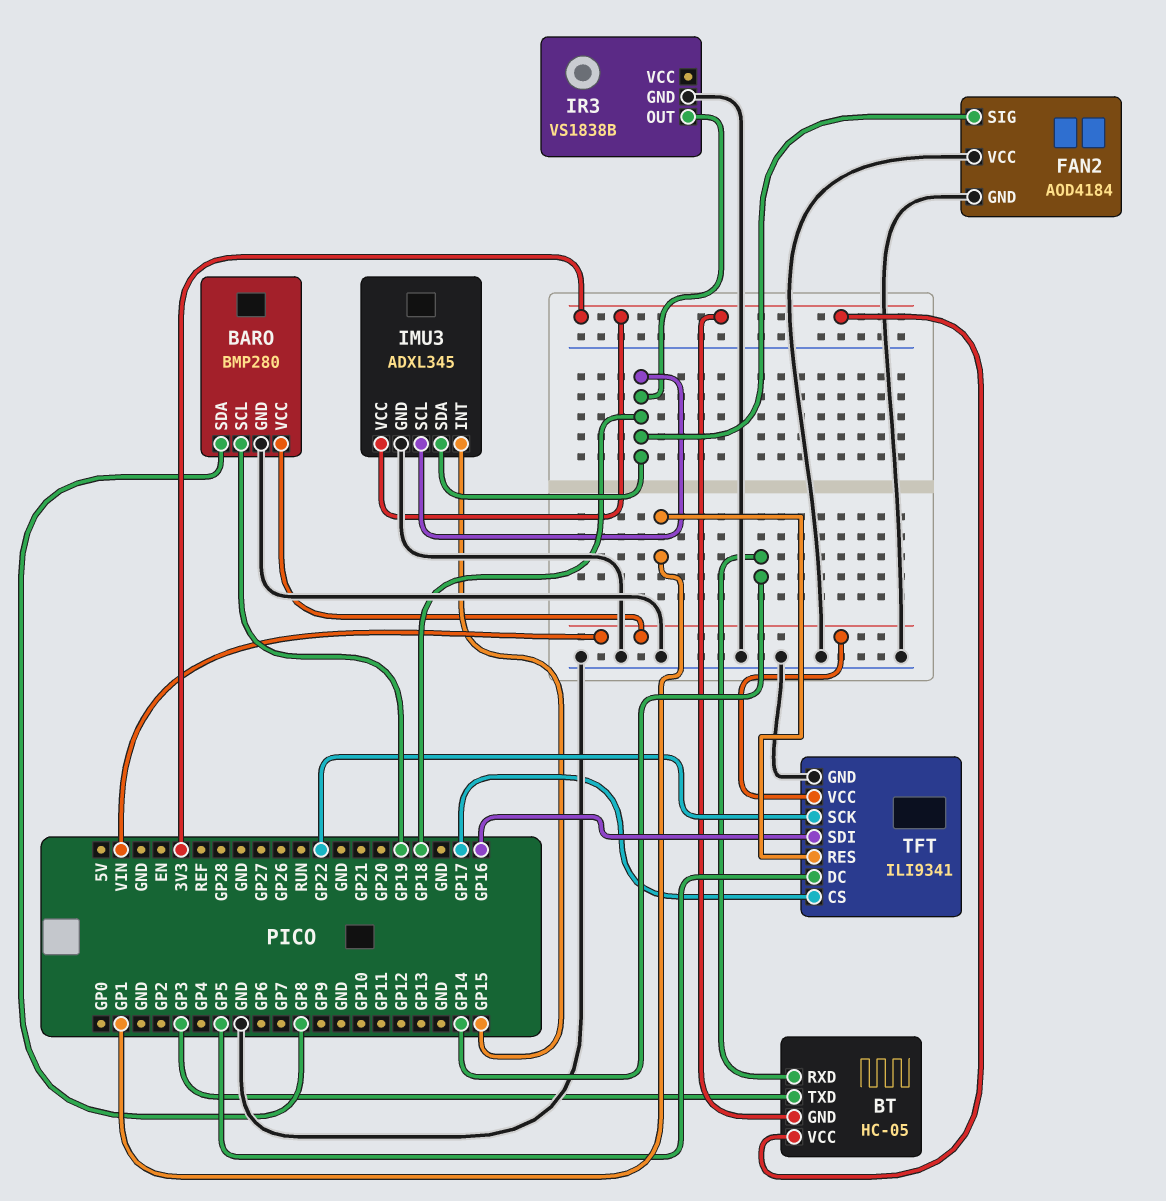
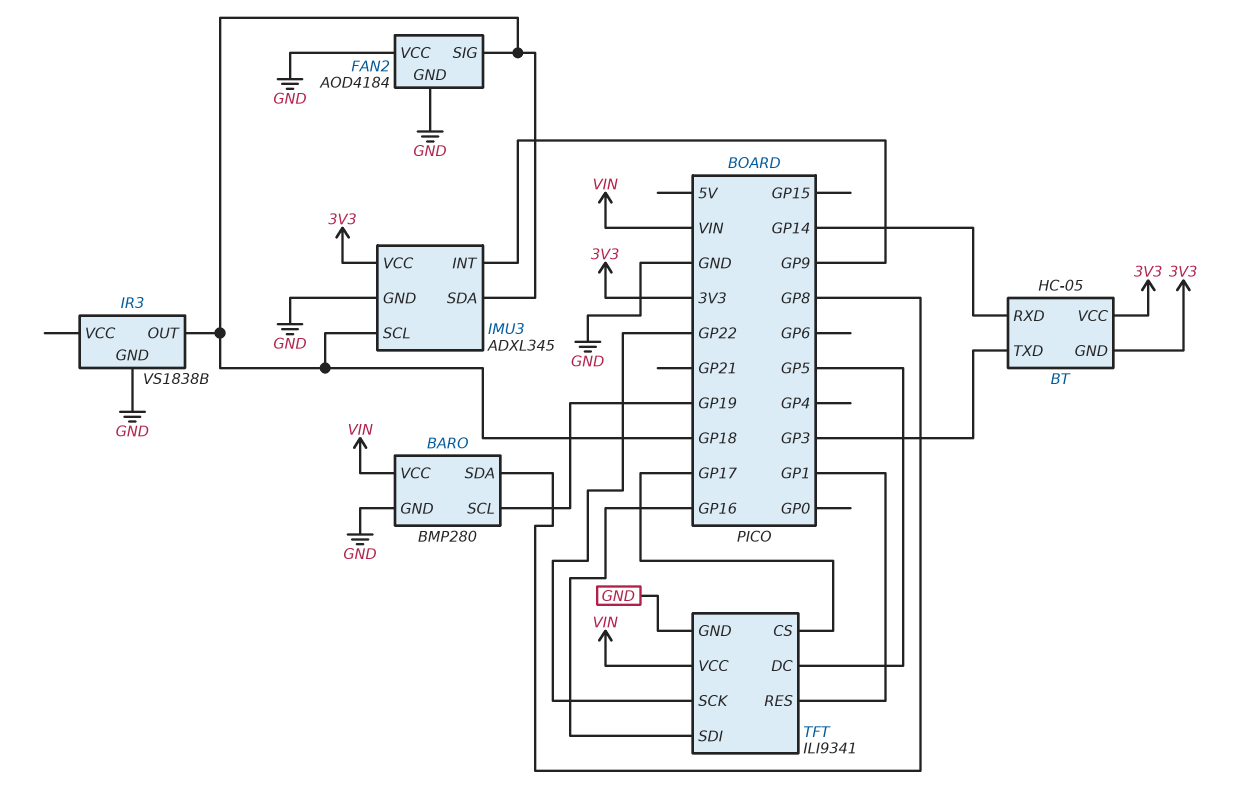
IMU3 pin INT: GP15 -> GP9

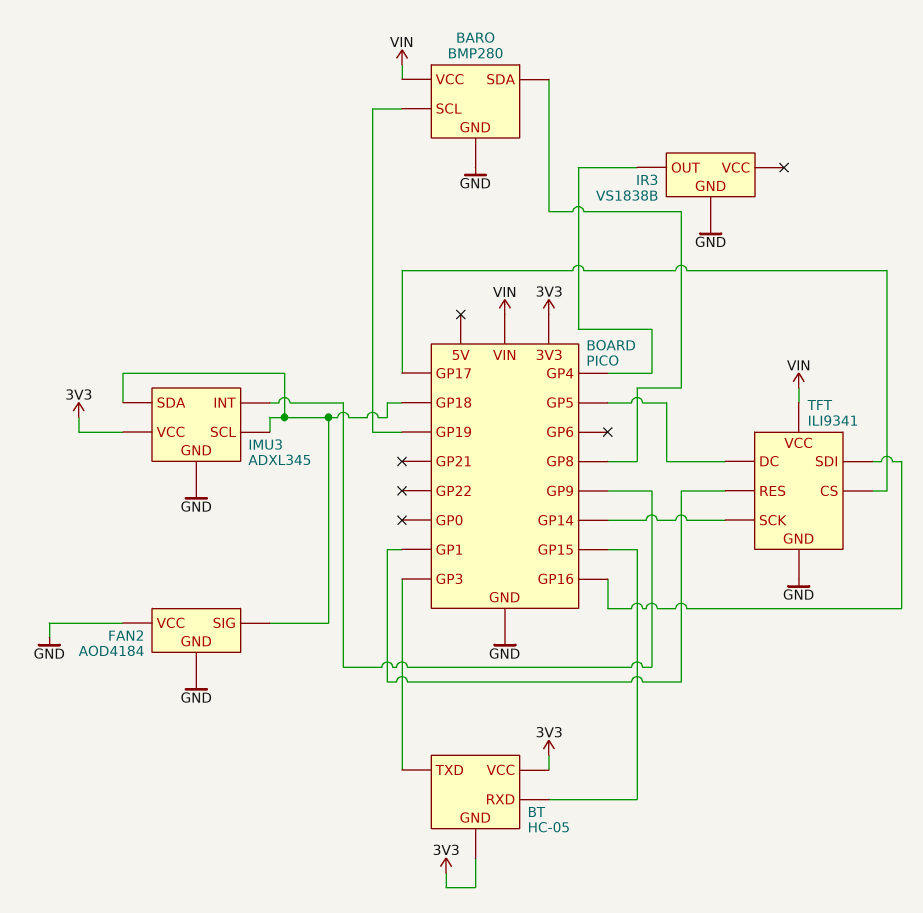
BT pin RXD: GP14 -> GP15
IR3 pin OUT: GP18 -> GP4
TFT pin SCK: GP22 -> GP14

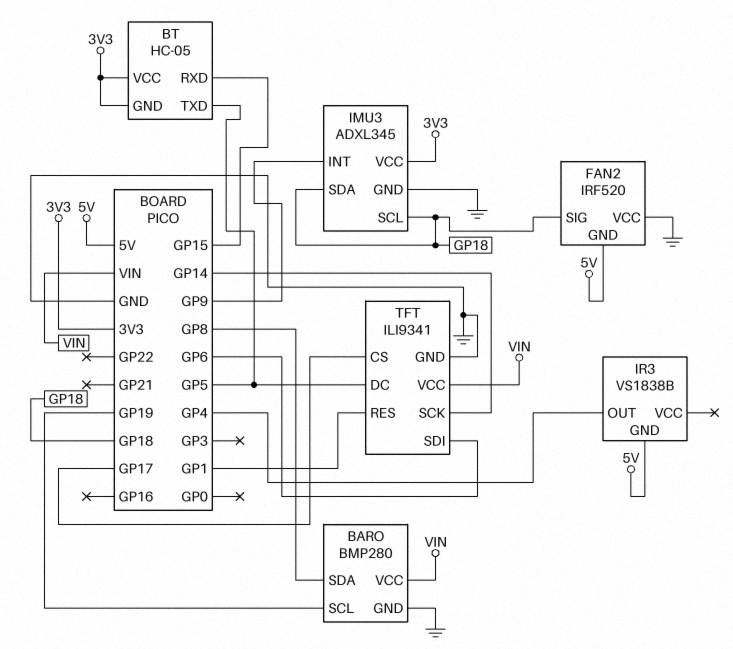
BT pin TXD: GP3 -> GP5
FAN2: AOD4184 -> IRF520
FAN2 pin GND: GND -> 5V
IR3 pin GND: GND -> 5V
TFT pin SDI: GP16 -> GP6

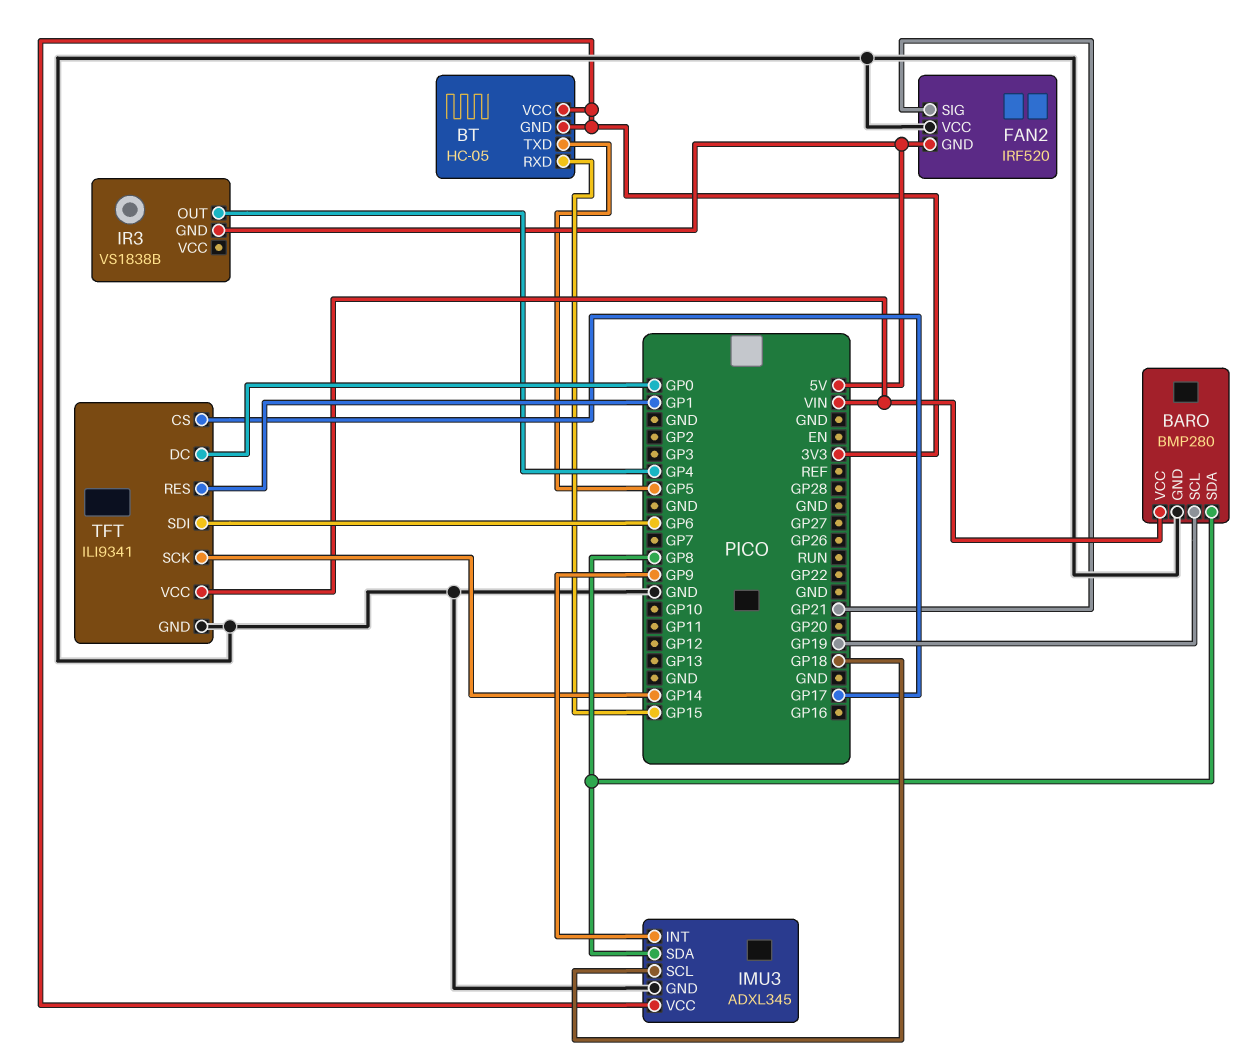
FAN2 pin SIG: GP18 -> GP21
IMU3 pin SDA: GP18 -> GP8
TFT pin DC: GP5 -> GP0

